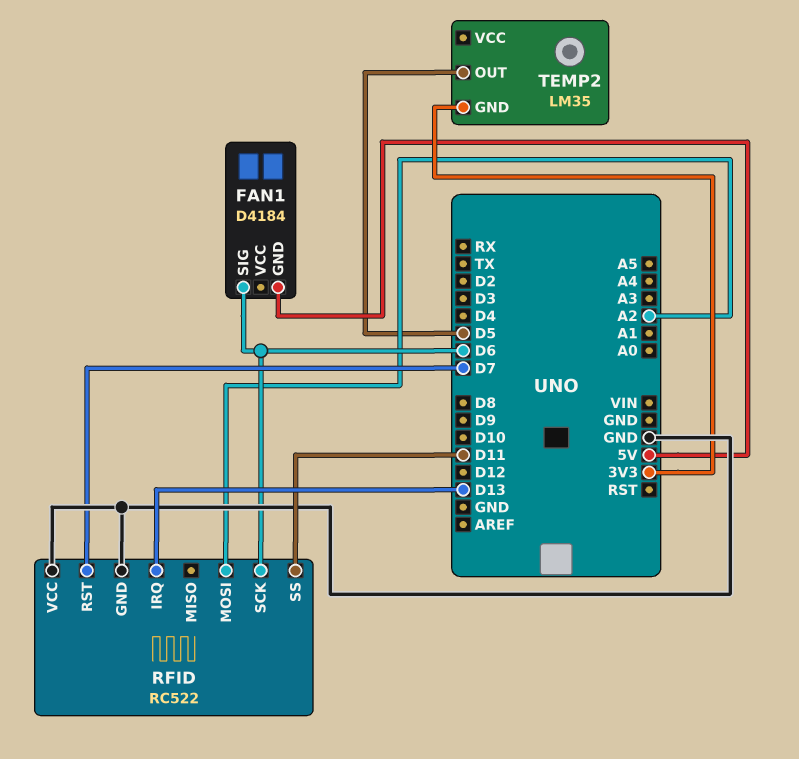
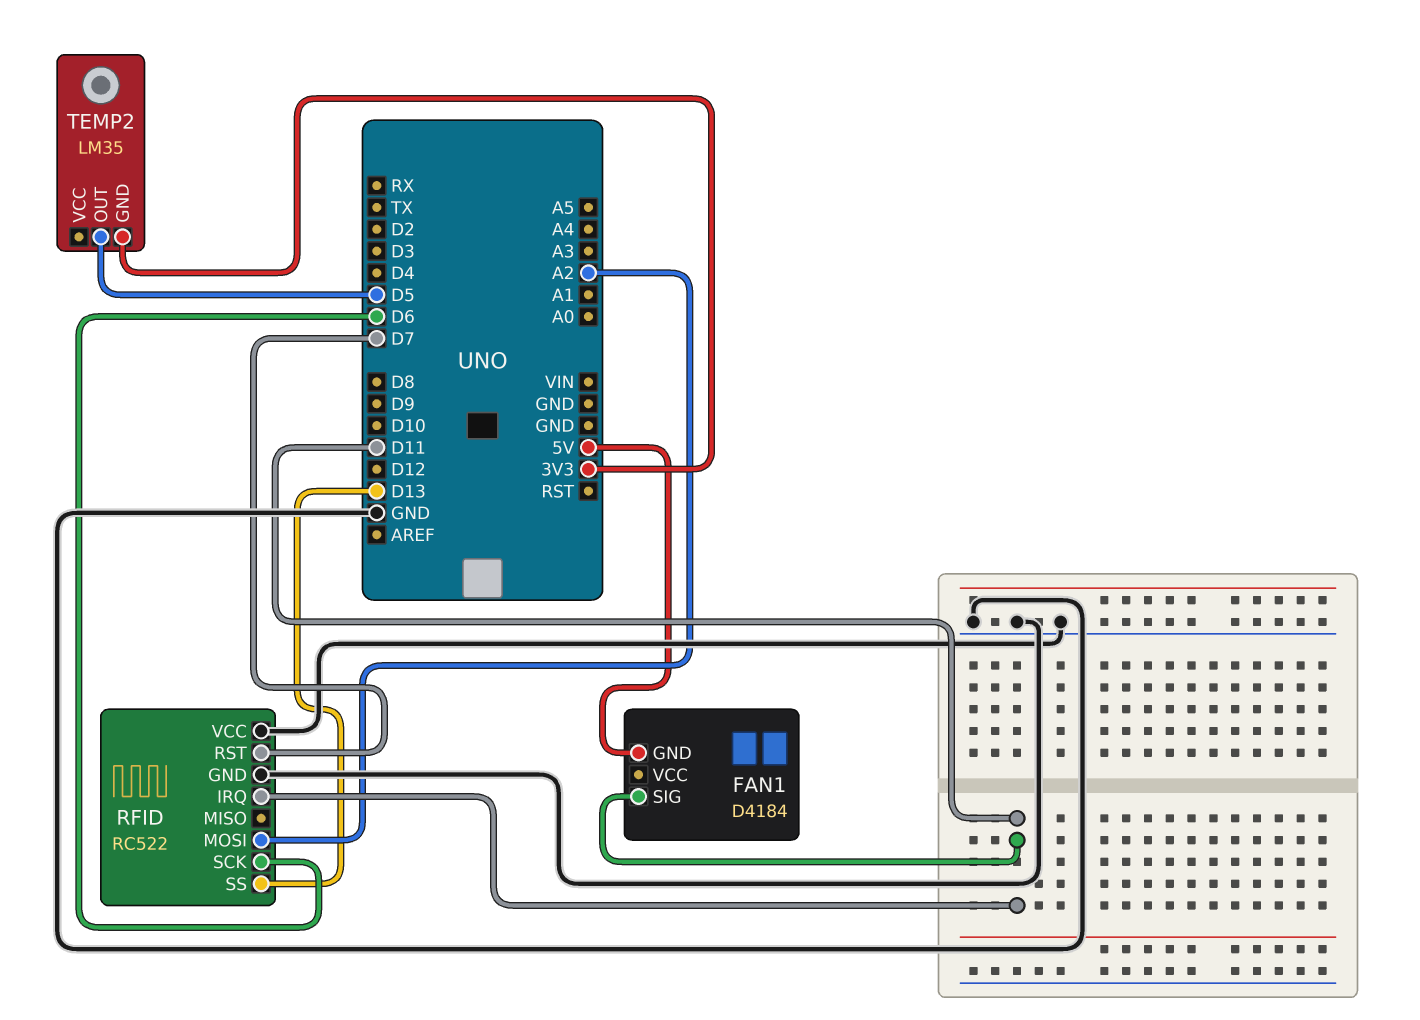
FAN1 pin SIG: D6 -> D11
RFID pin IRQ: D13 -> D11
RFID pin SS: D11 -> D13

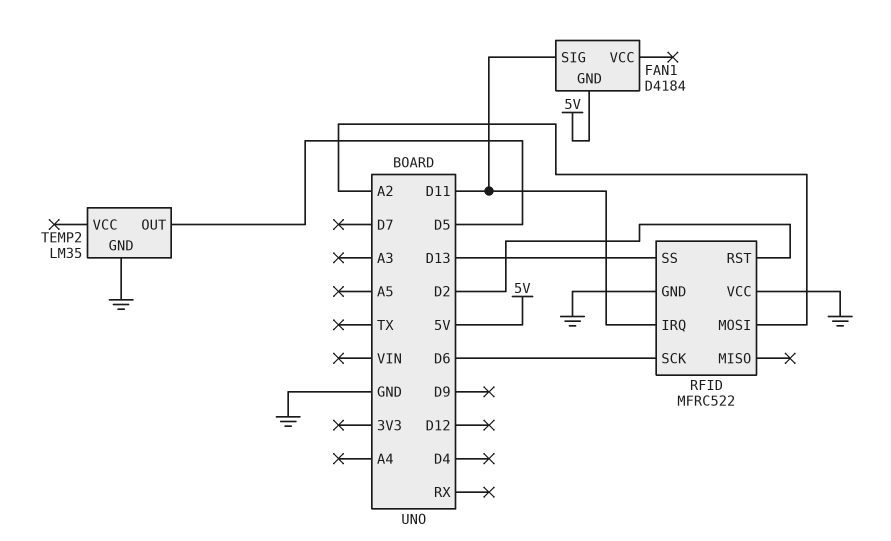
RFID: RC522 -> MFRC522
RFID pin RST: D7 -> D2
TEMP2 pin GND: 3V3 -> GND

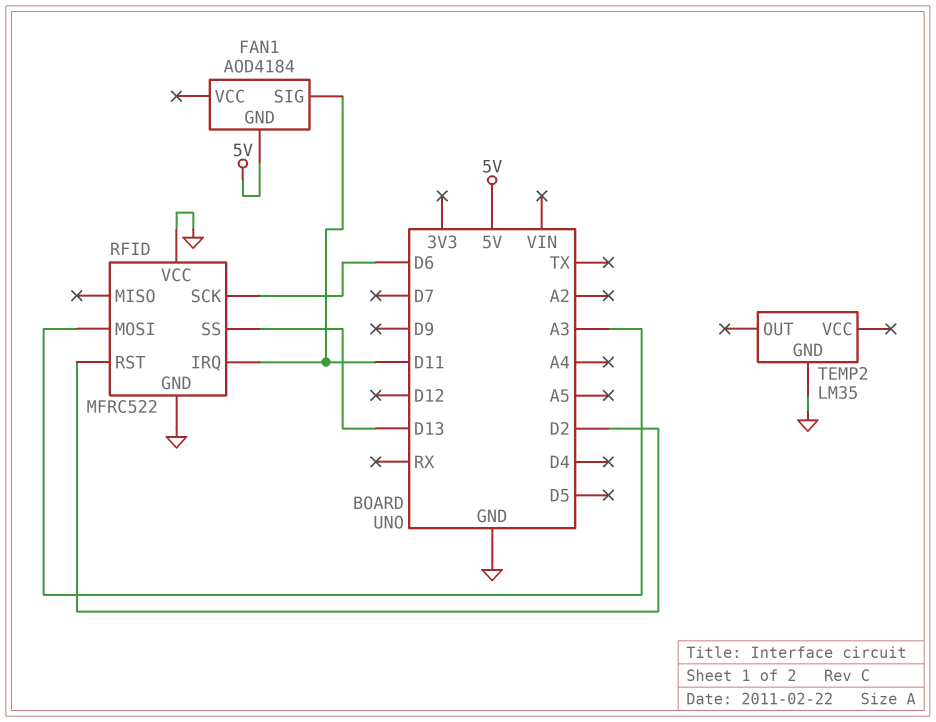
FAN1: D4184 -> AOD4184
RFID pin MOSI: A2 -> A3
TEMP2 pin OUT: D5 -> none

